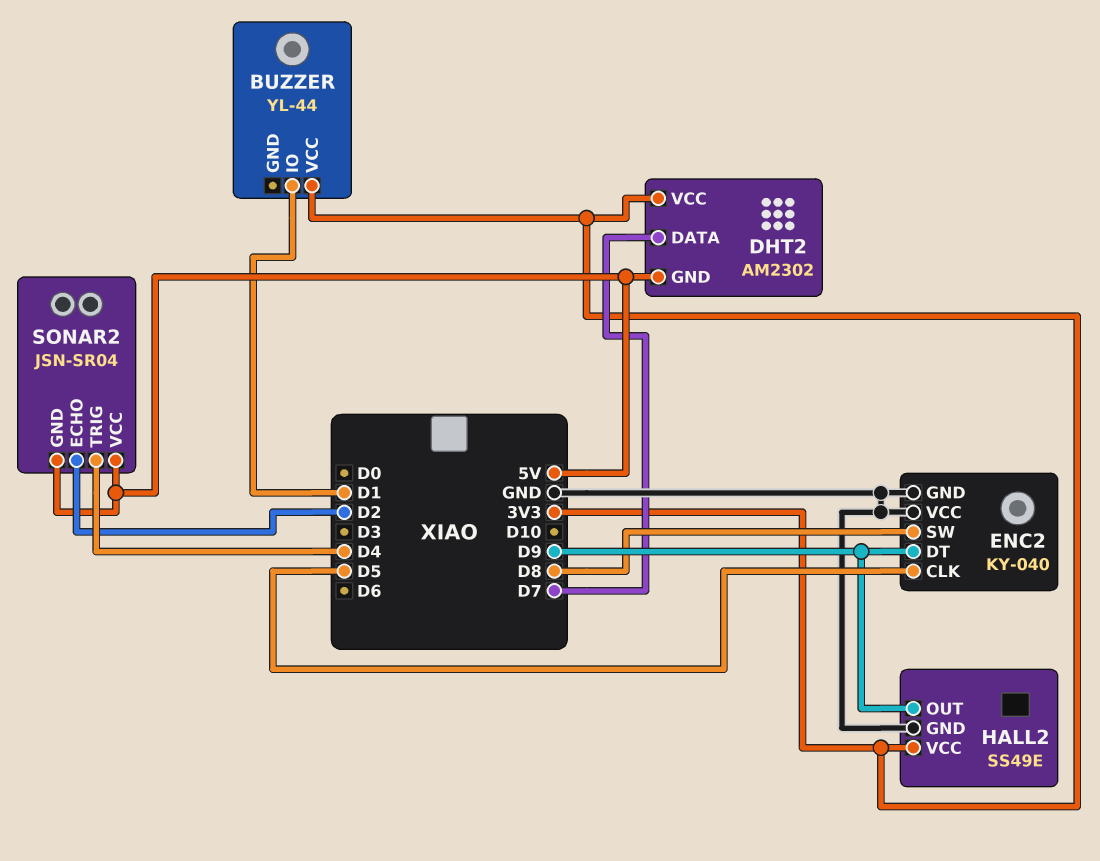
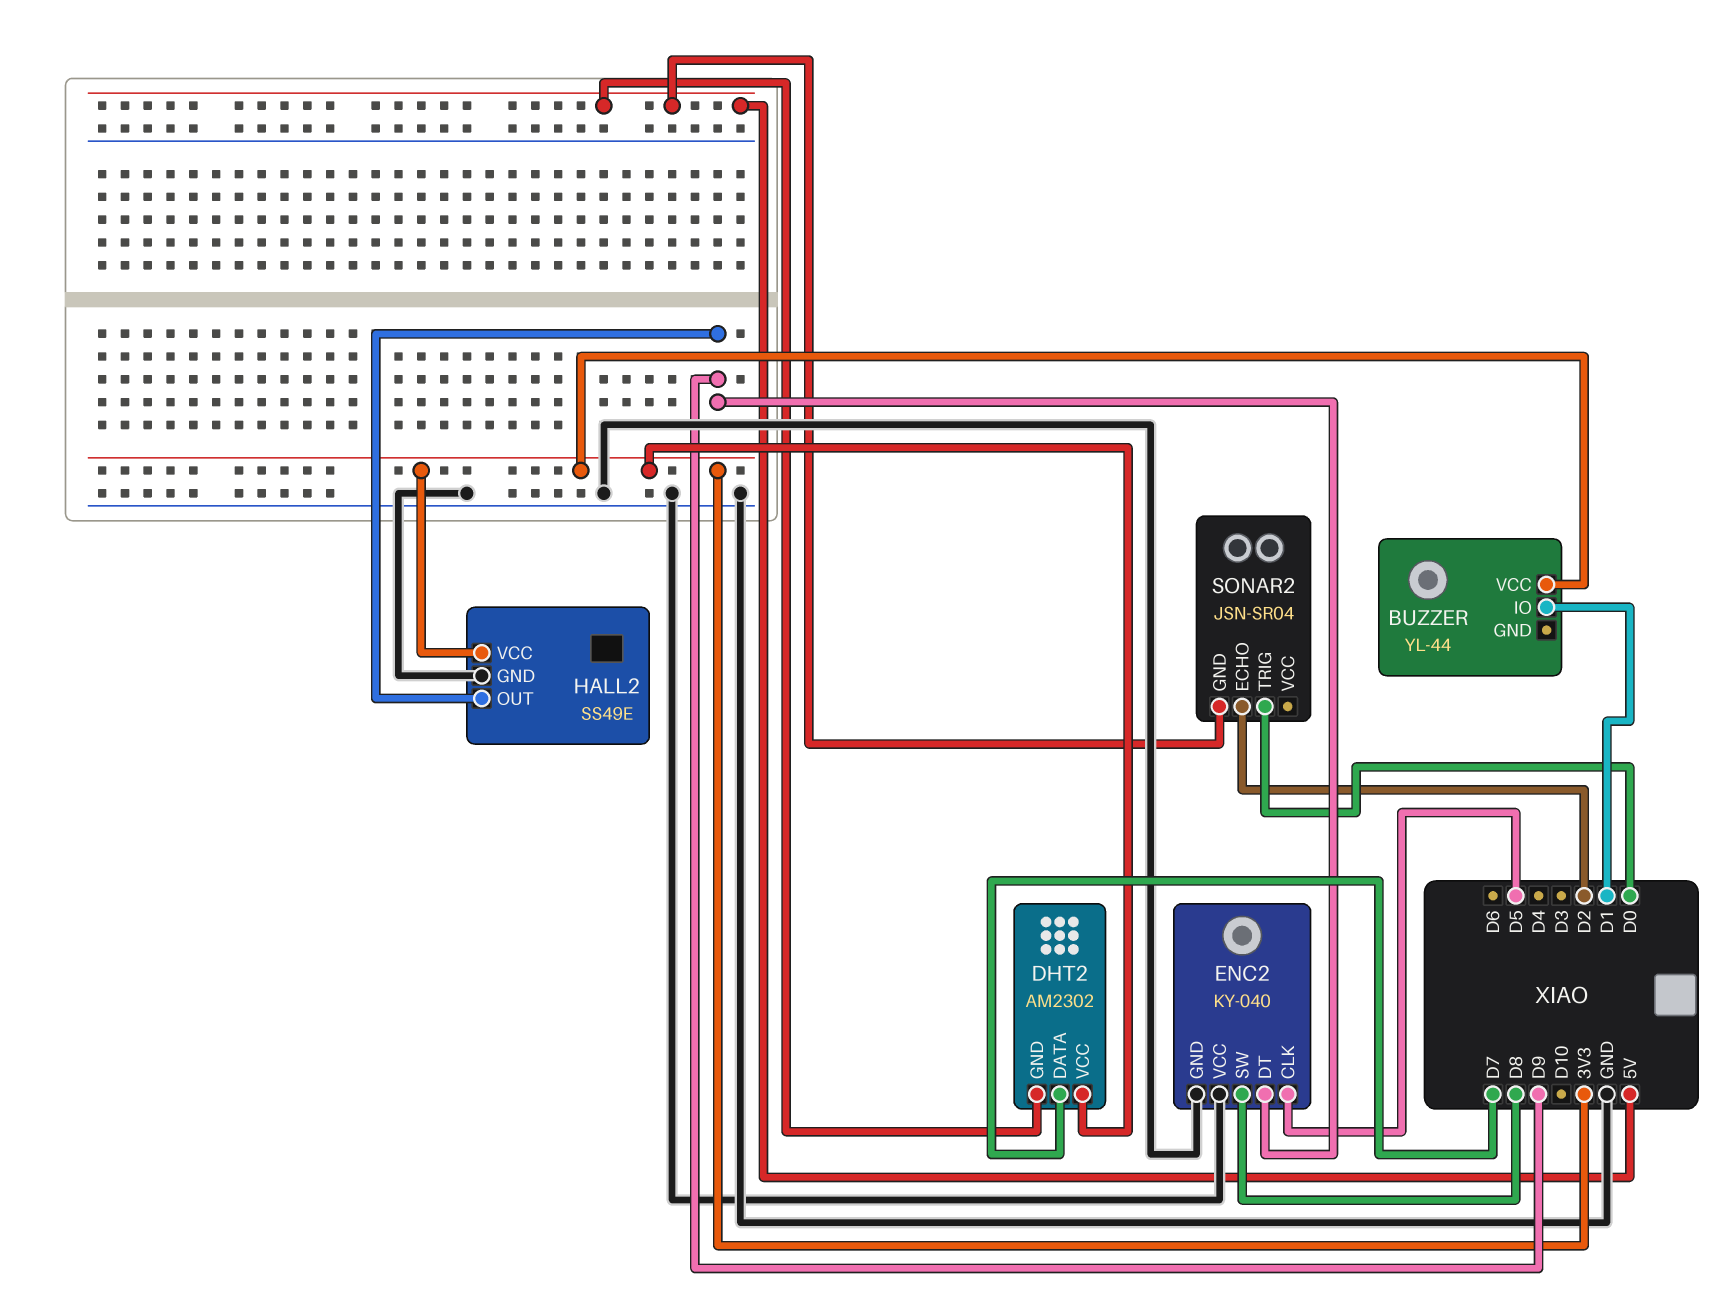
SONAR2 pin TRIG: D4 -> D0
SONAR2 pin VCC: 5V -> none

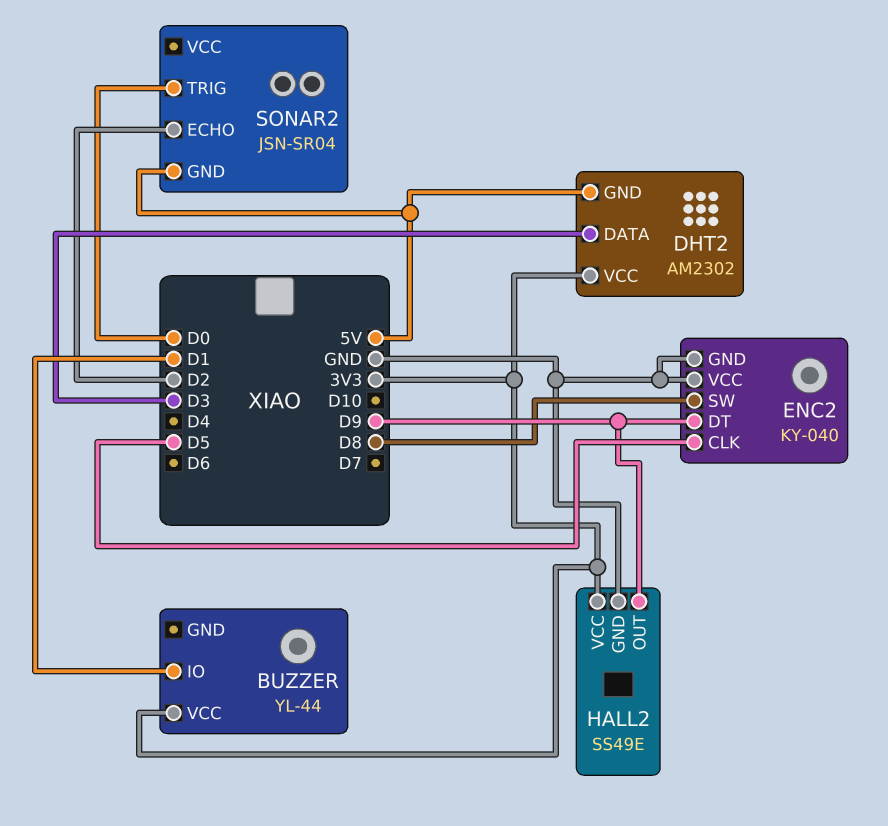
DHT2 pin DATA: D7 -> D3

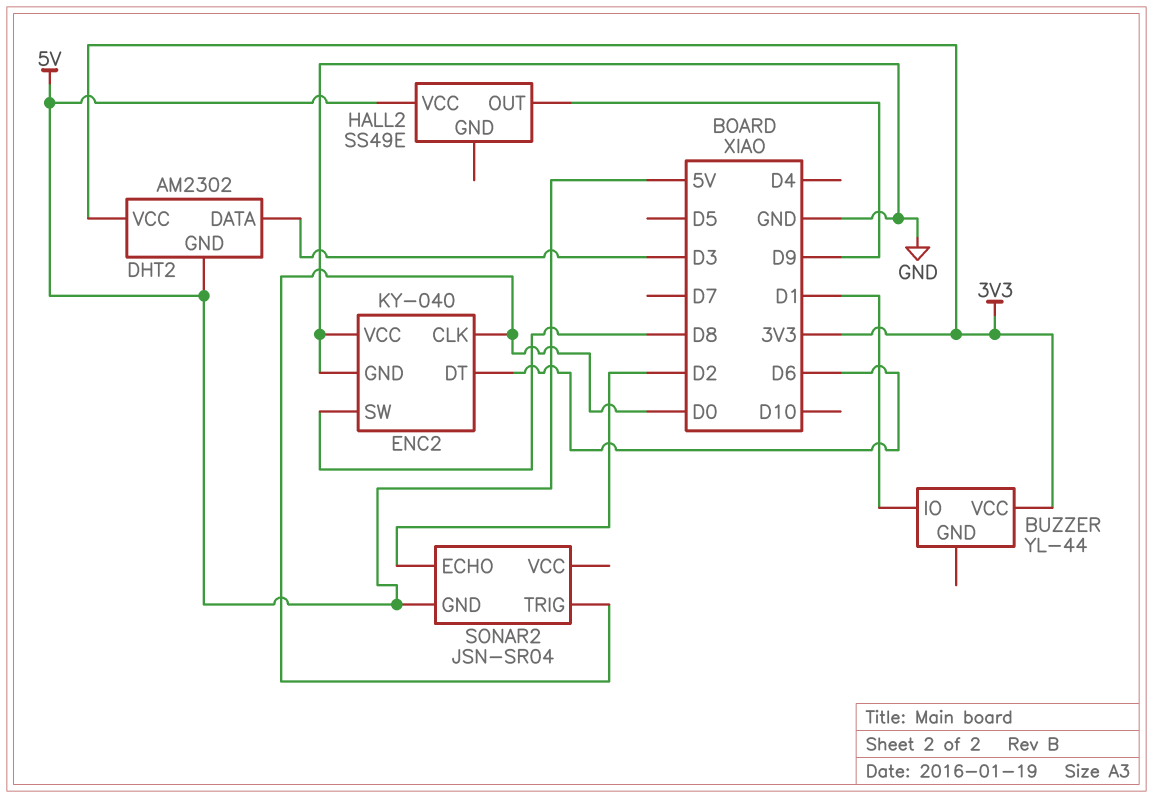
ENC2 pin CLK: D5 -> D0
ENC2 pin DT: D9 -> D6
HALL2 pin GND: GND -> none
HALL2 pin VCC: 3V3 -> 5V

